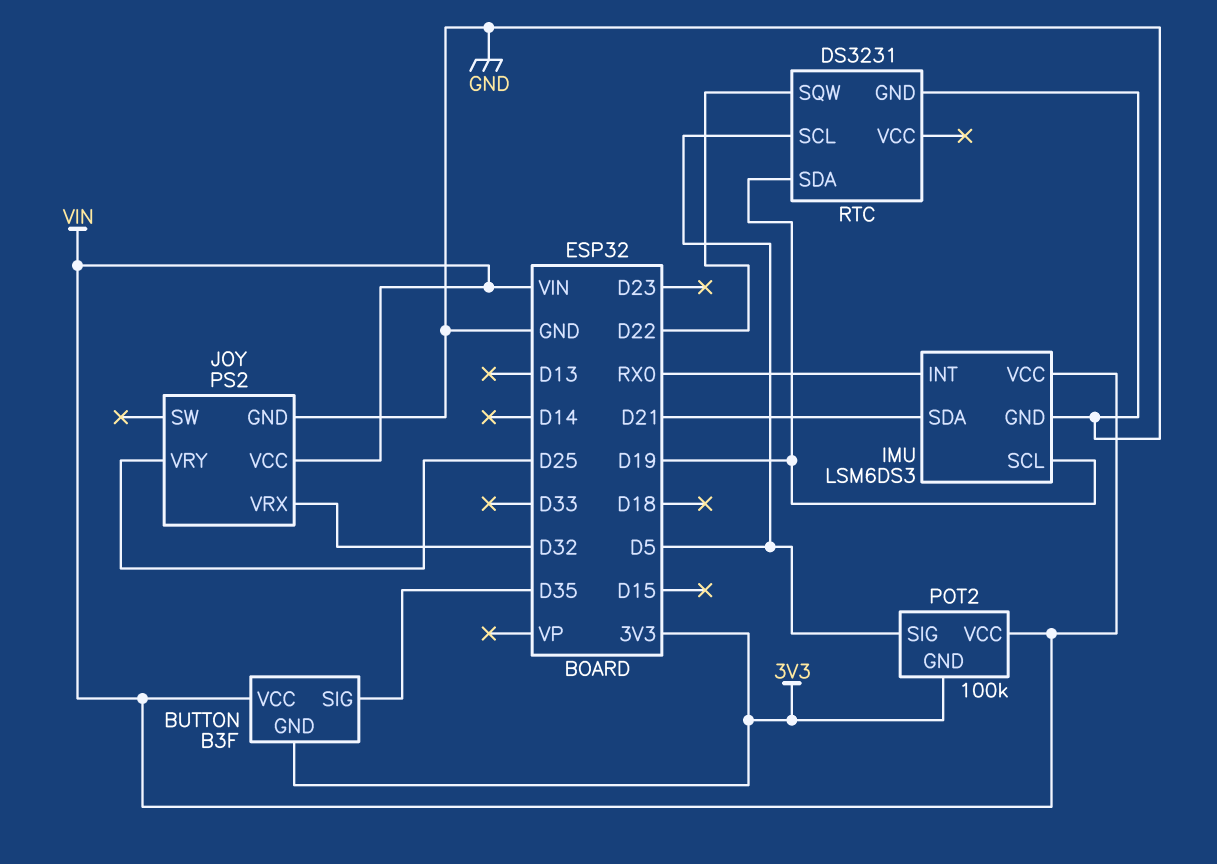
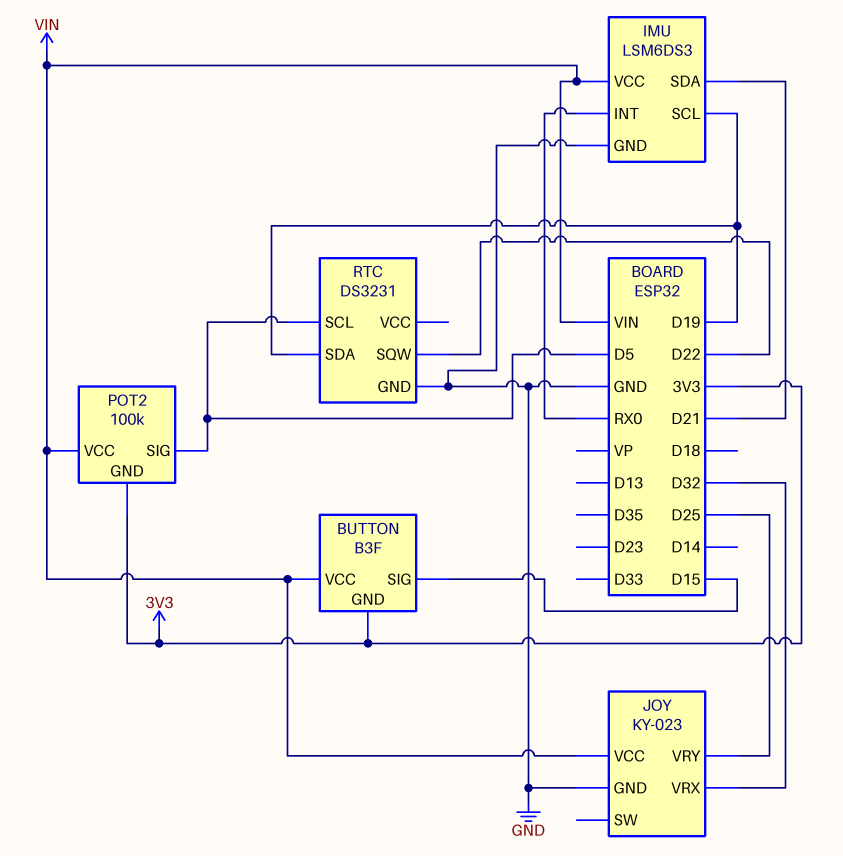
BUTTON pin SIG: D35 -> D15
JOY: PS2 -> KY-023

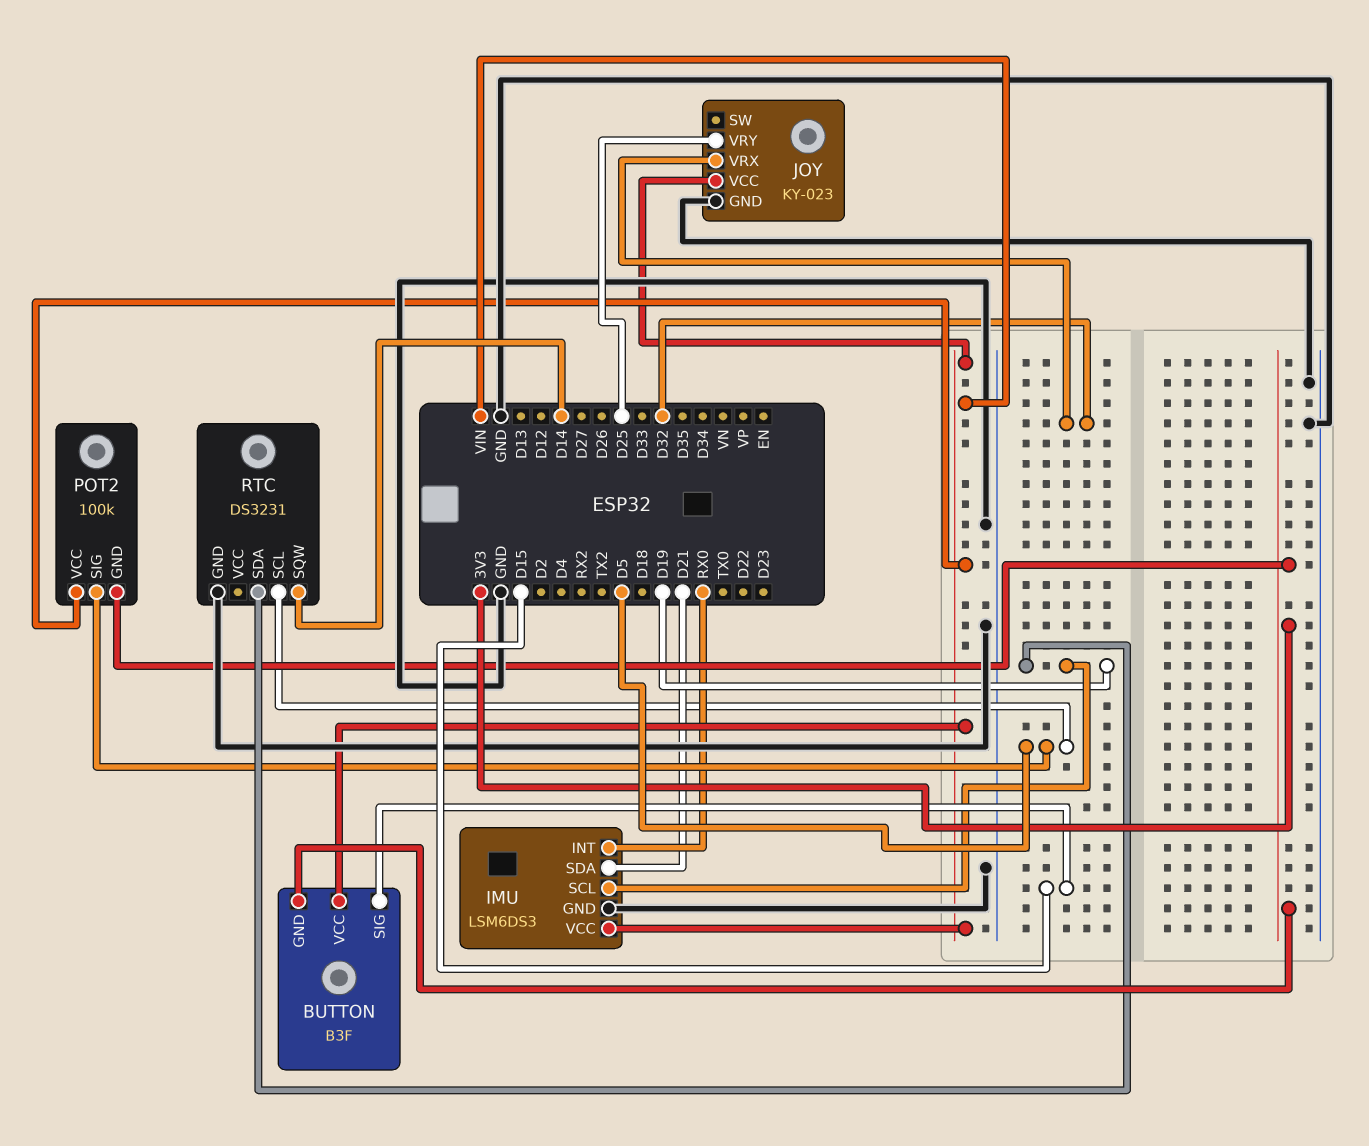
RTC pin SQW: D22 -> D14

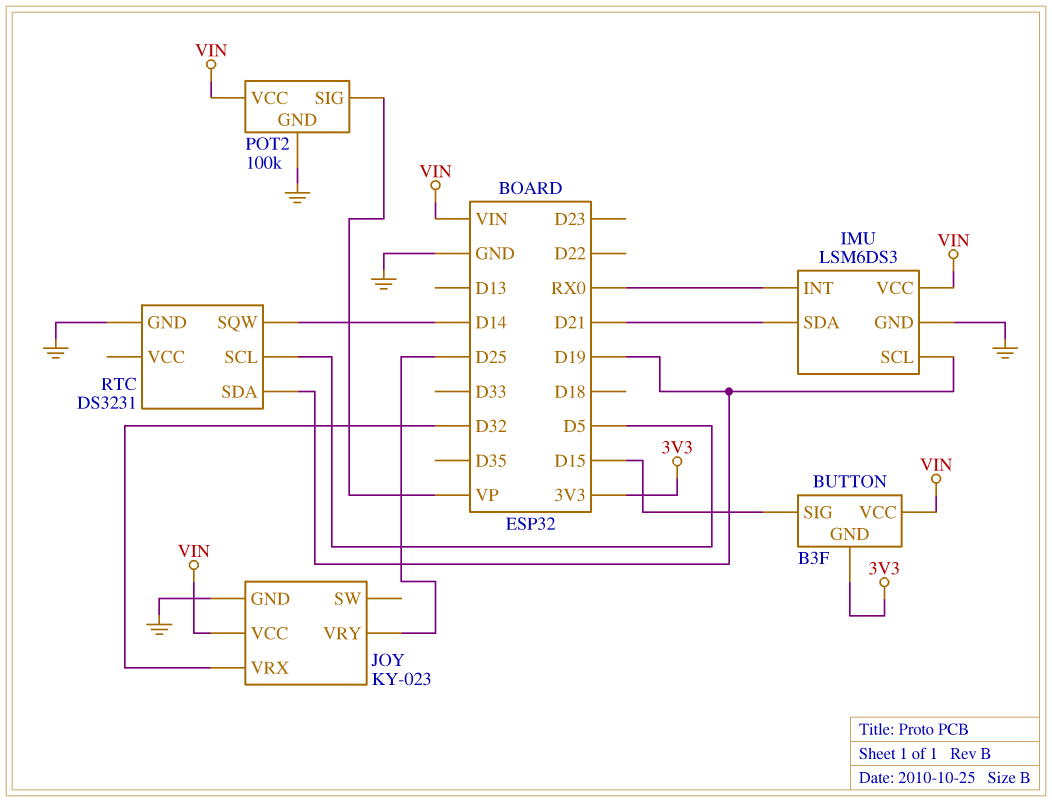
POT2 pin GND: 3V3 -> GND
POT2 pin SIG: D5 -> VP

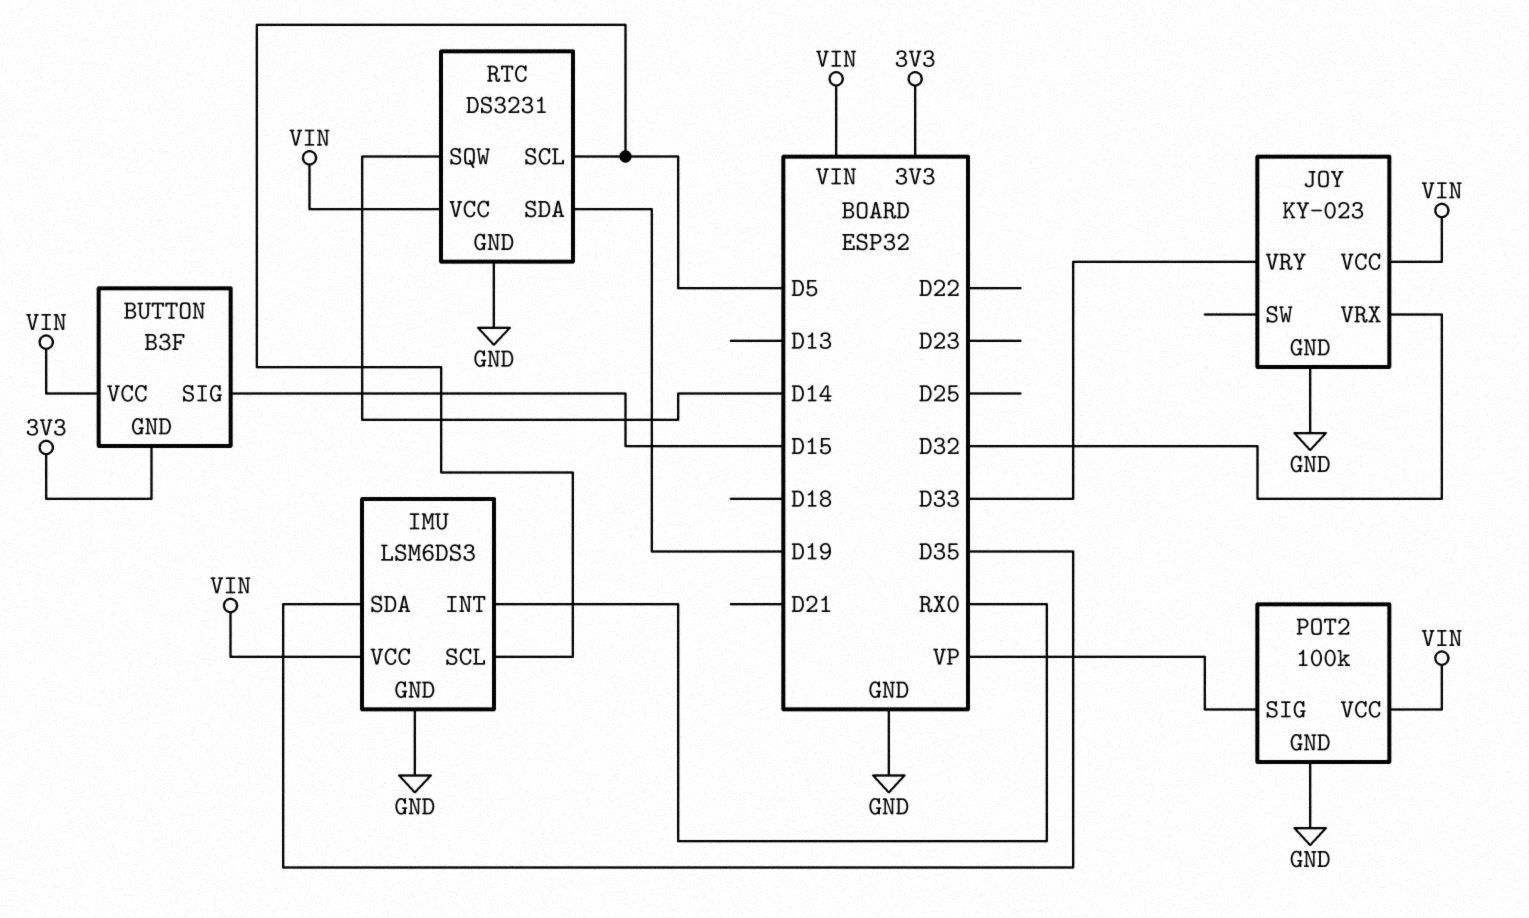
IMU pin SCL: D19 -> D5
IMU pin SDA: D21 -> D35
JOY pin VRY: D25 -> D33
RTC pin VCC: none -> VIN

